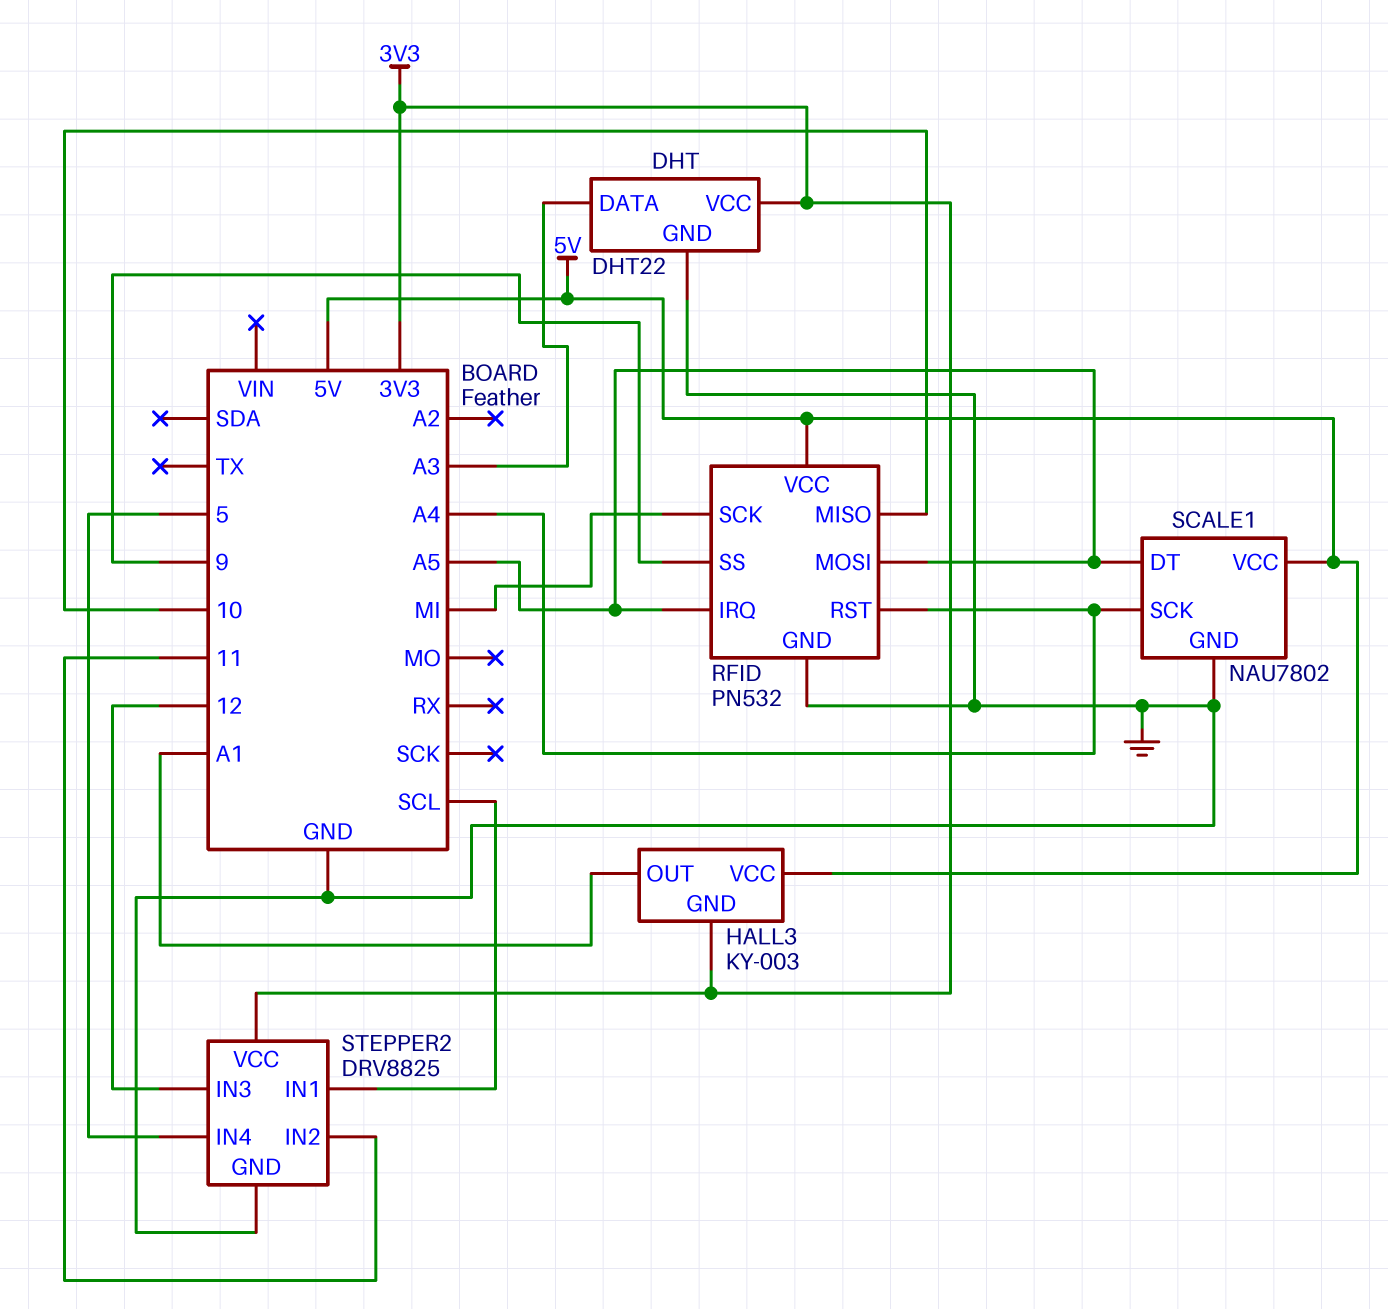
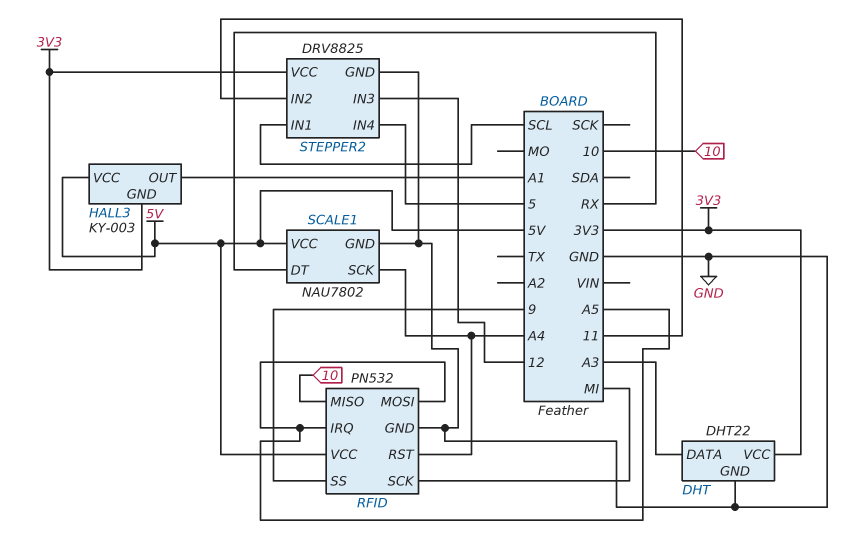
SCALE1 pin DT: A5 -> RX

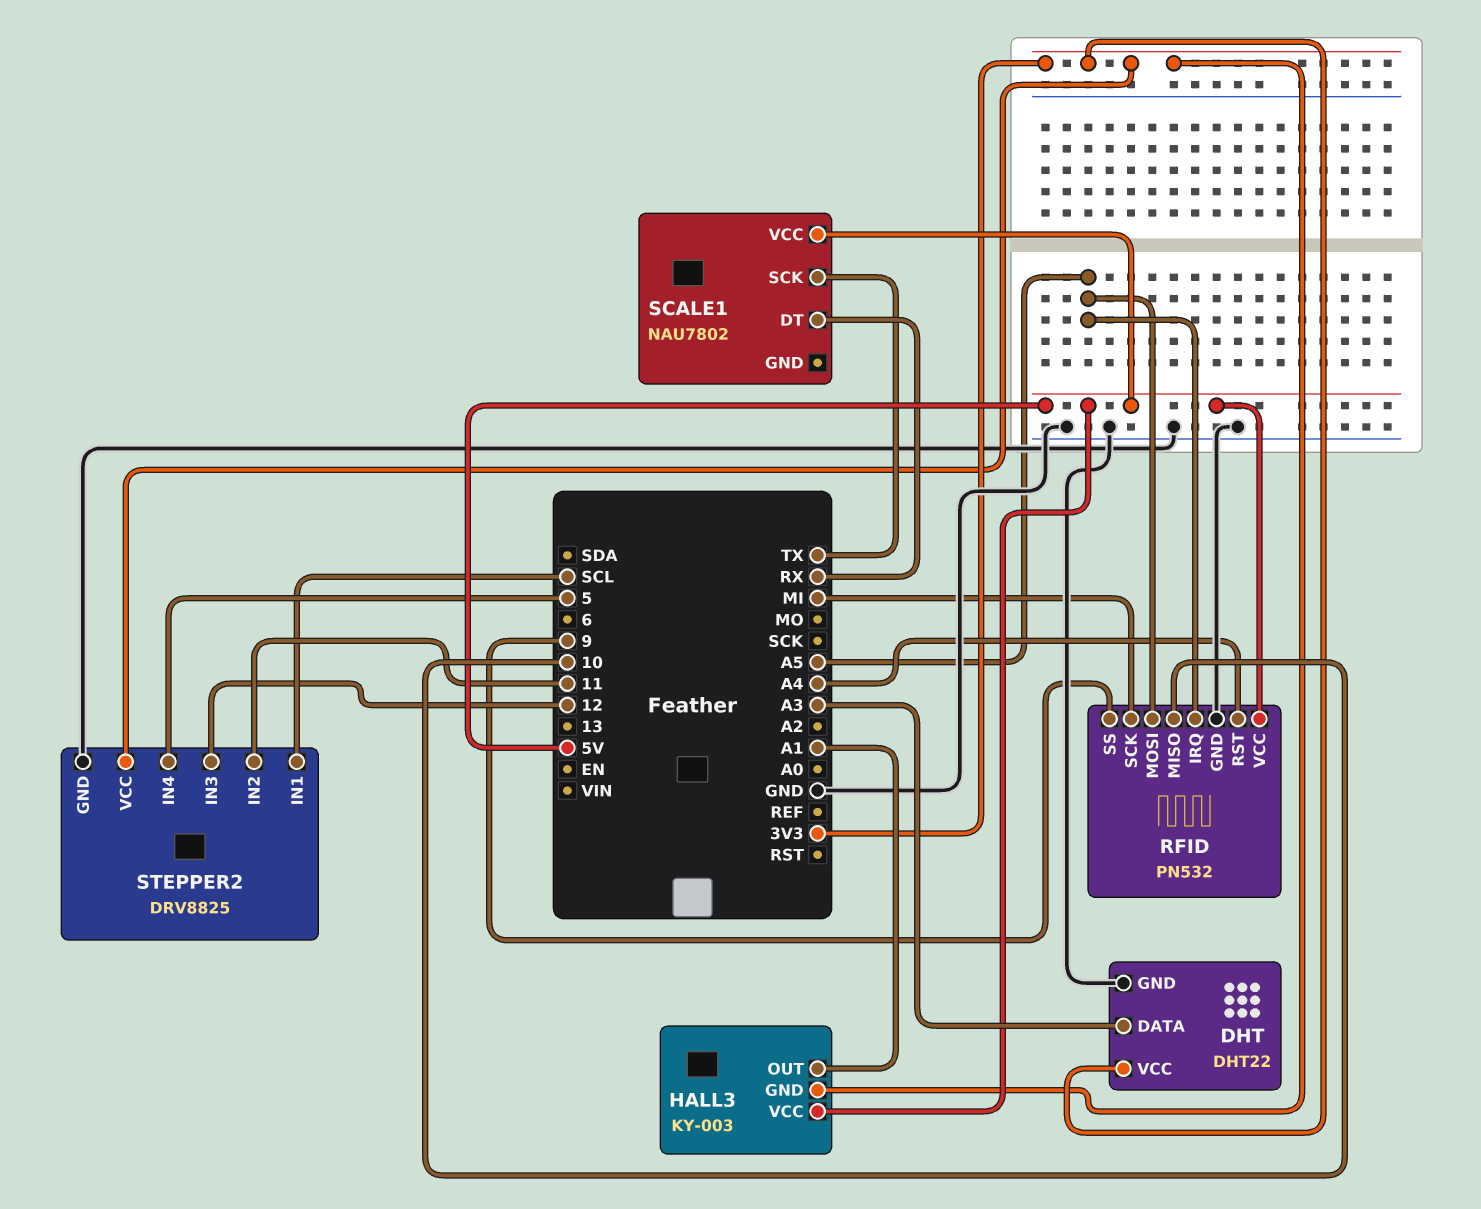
SCALE1 pin GND: GND -> none
SCALE1 pin SCK: A4 -> TX

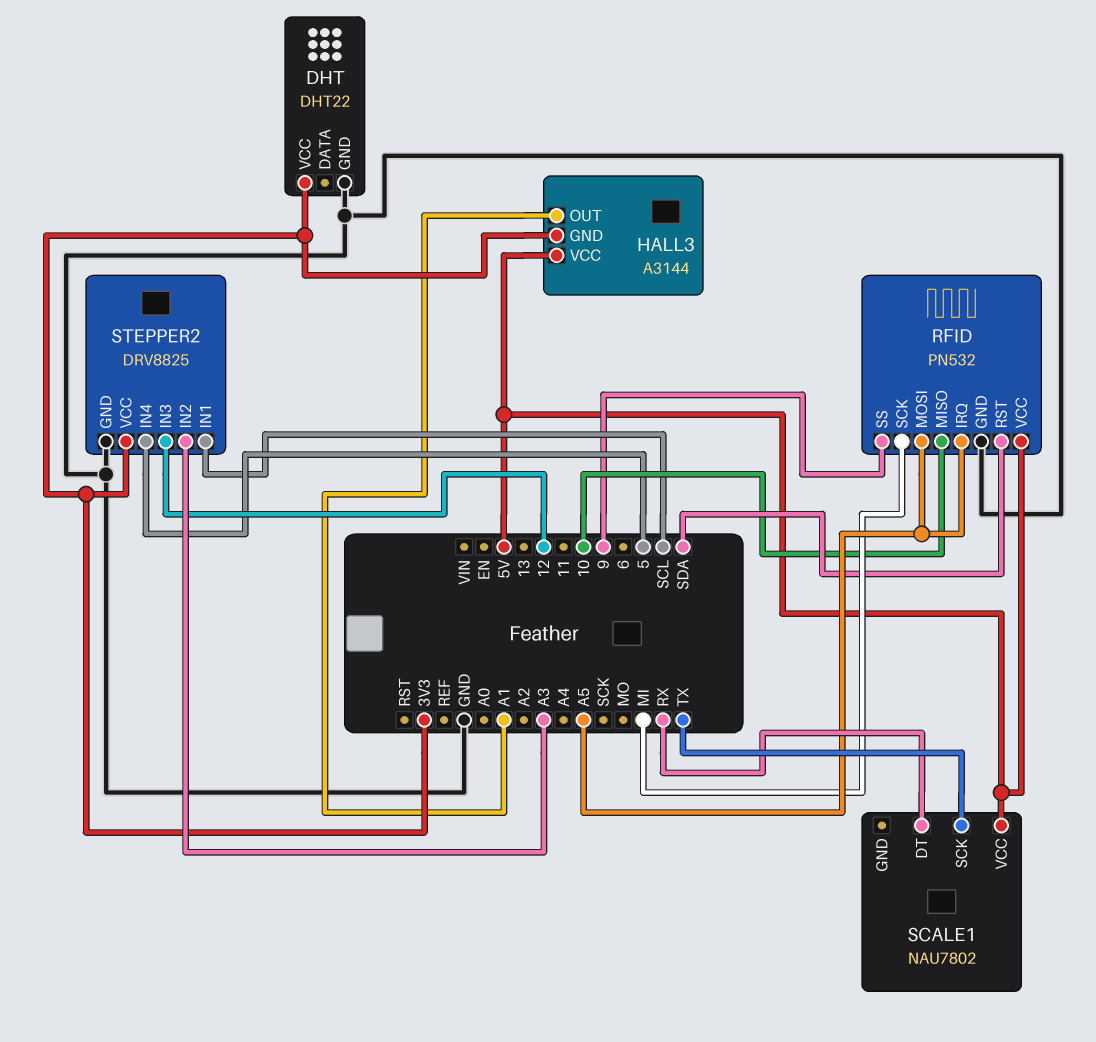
DHT pin DATA: A3 -> none
HALL3: KY-003 -> A3144
RFID pin RST: A4 -> SDA
STEPPER2 pin IN2: 11 -> A3

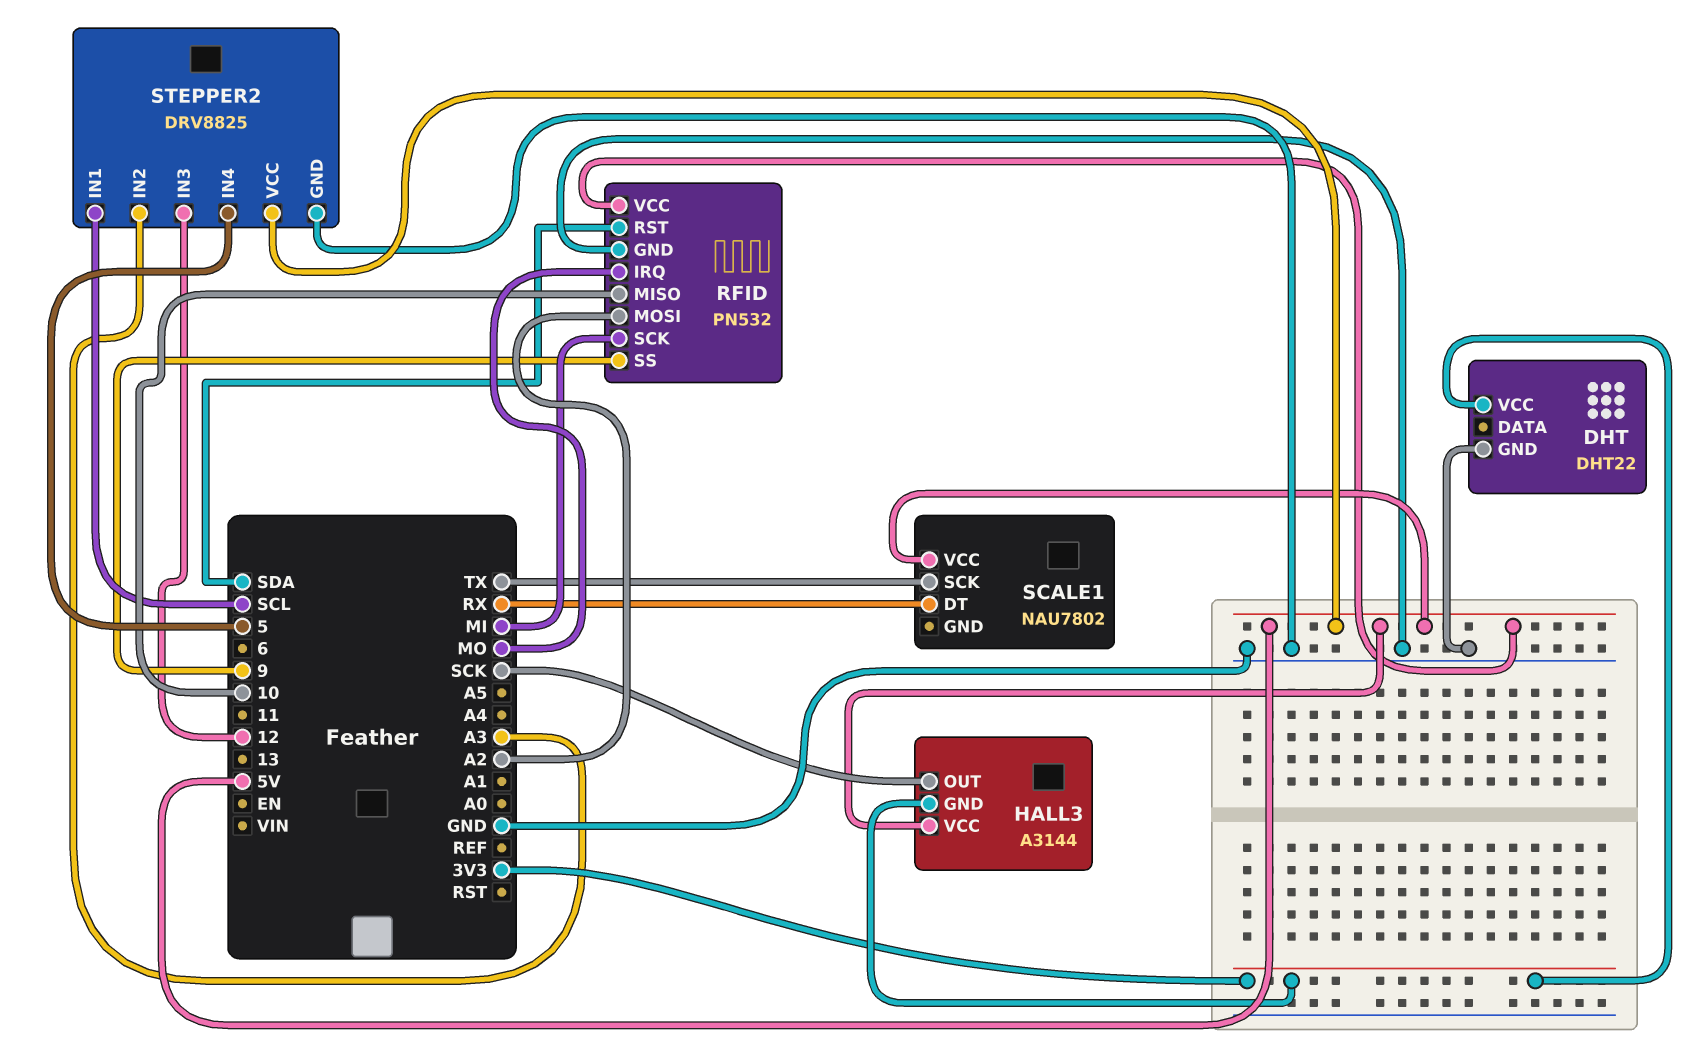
HALL3 pin OUT: A1 -> SCK
RFID pin IRQ: A5 -> MO
RFID pin MOSI: A5 -> A2
STEPPER2 pin VCC: 3V3 -> 5V

